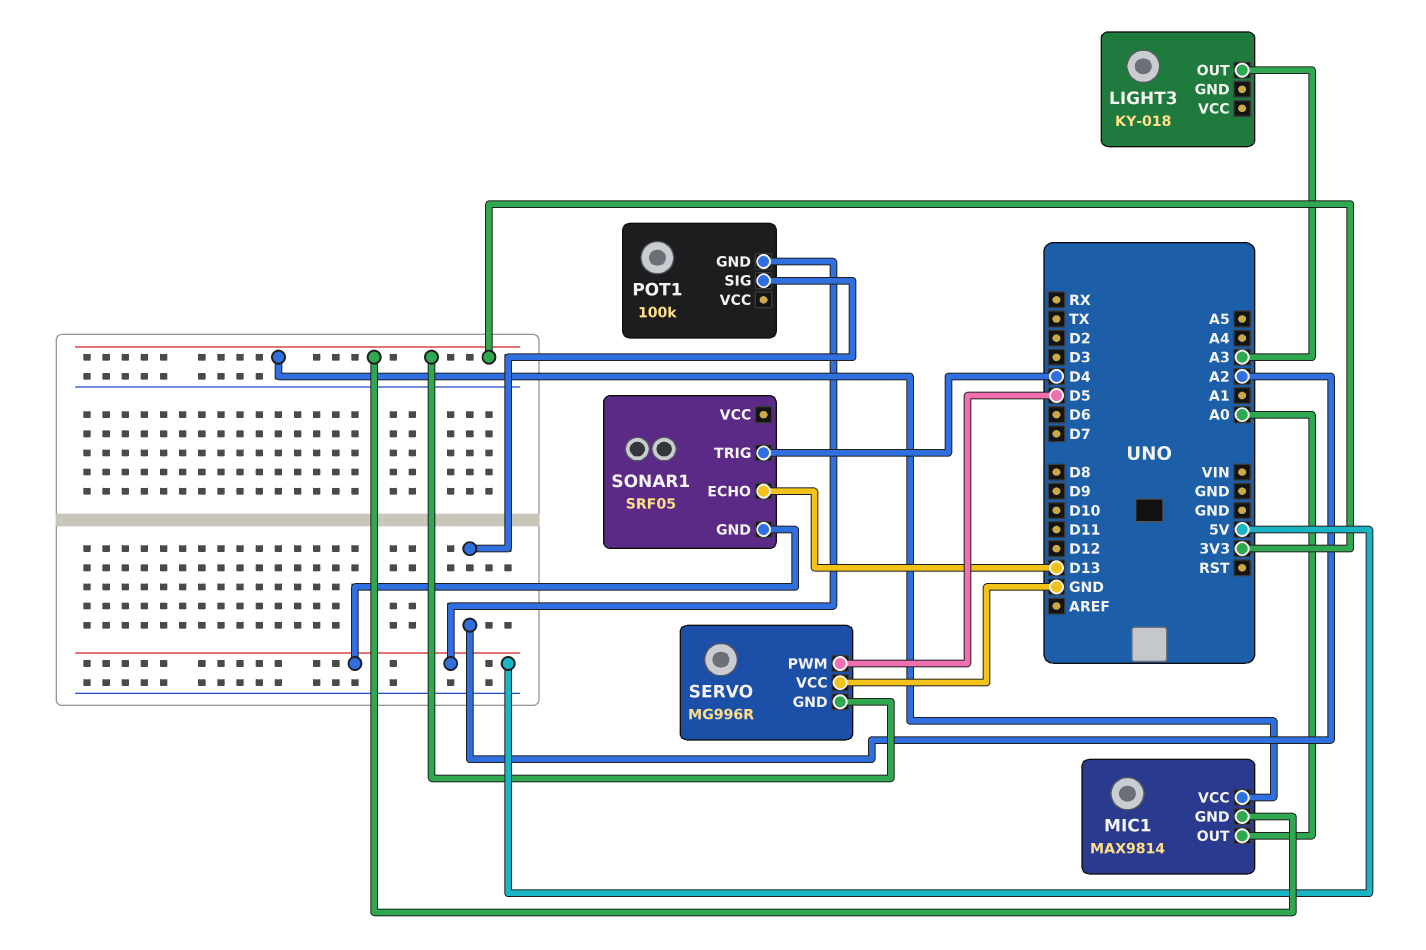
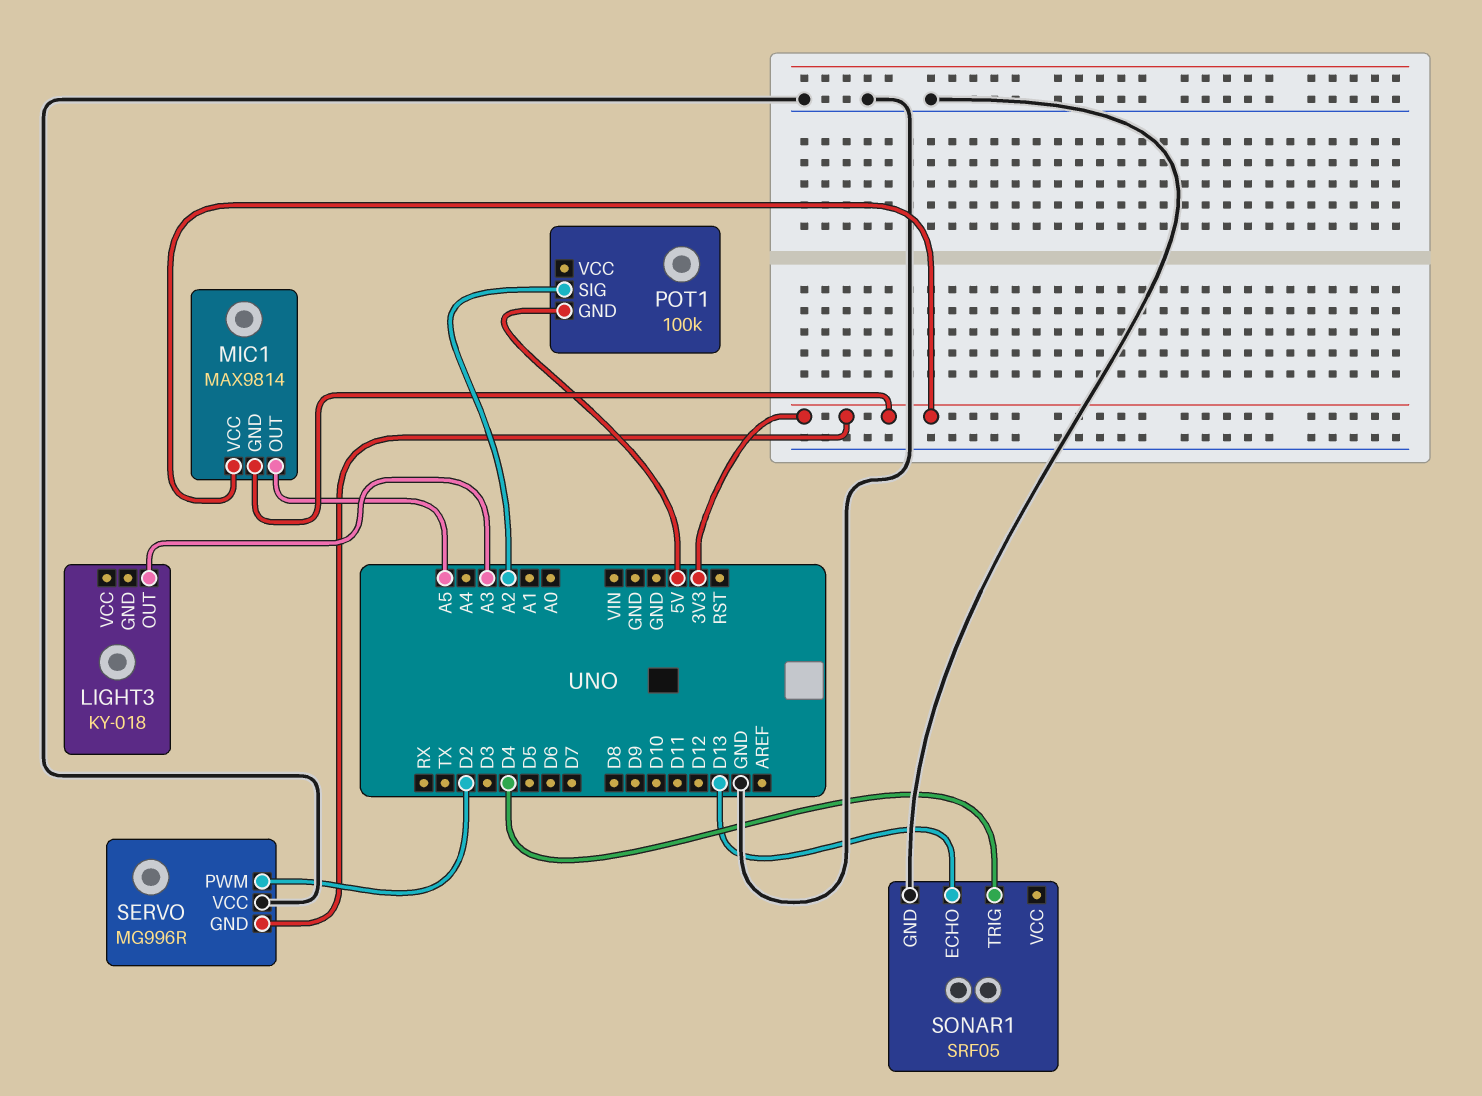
MIC1 pin OUT: A0 -> A5
SERVO pin PWM: D5 -> D2
SONAR1 pin GND: 5V -> GND

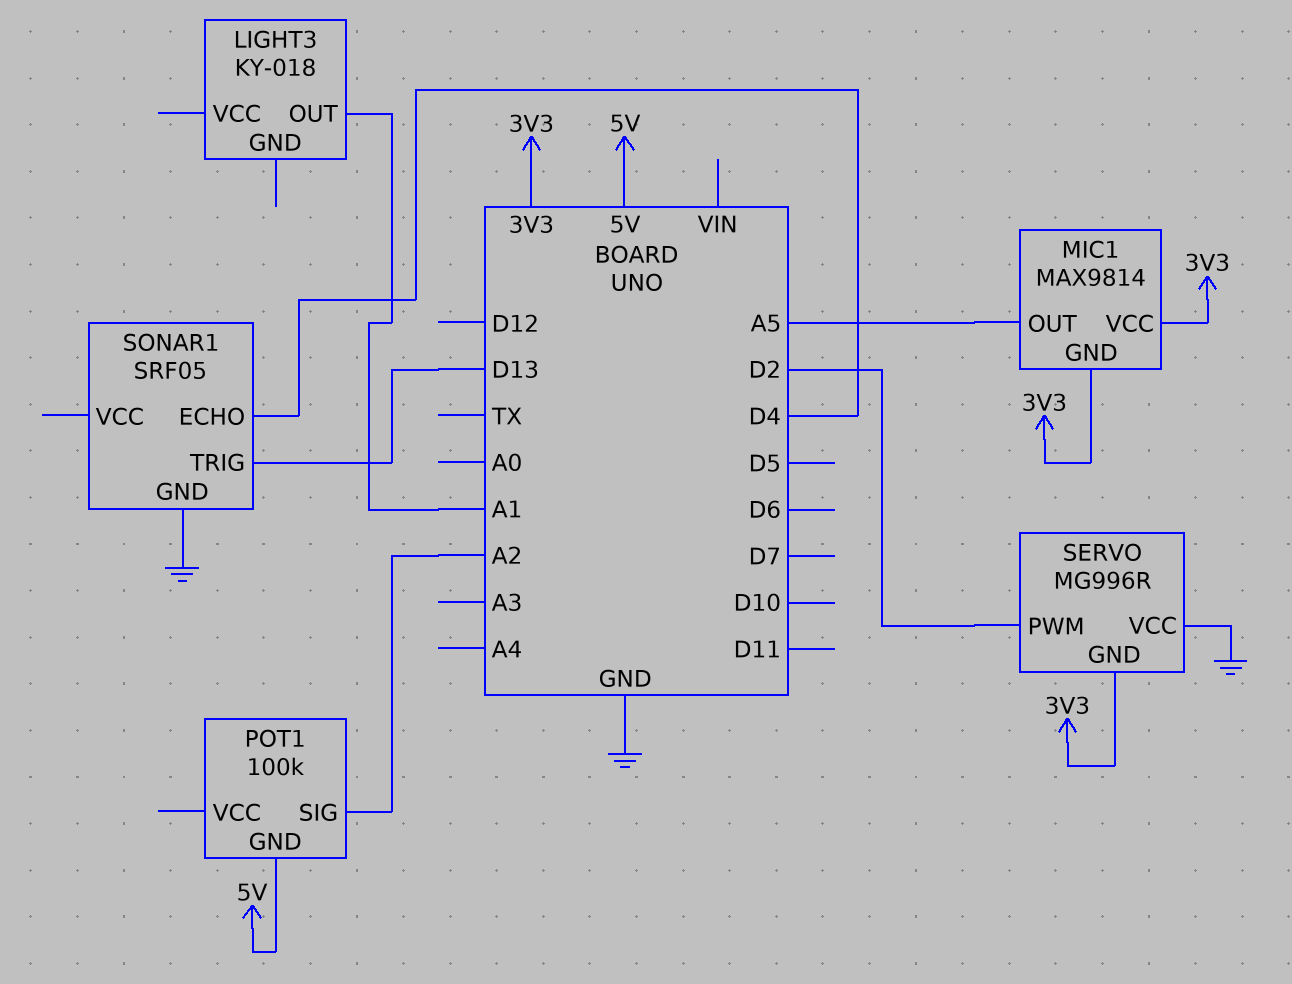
LIGHT3 pin OUT: A3 -> A1
SONAR1 pin ECHO: D13 -> D4
SONAR1 pin TRIG: D4 -> D13

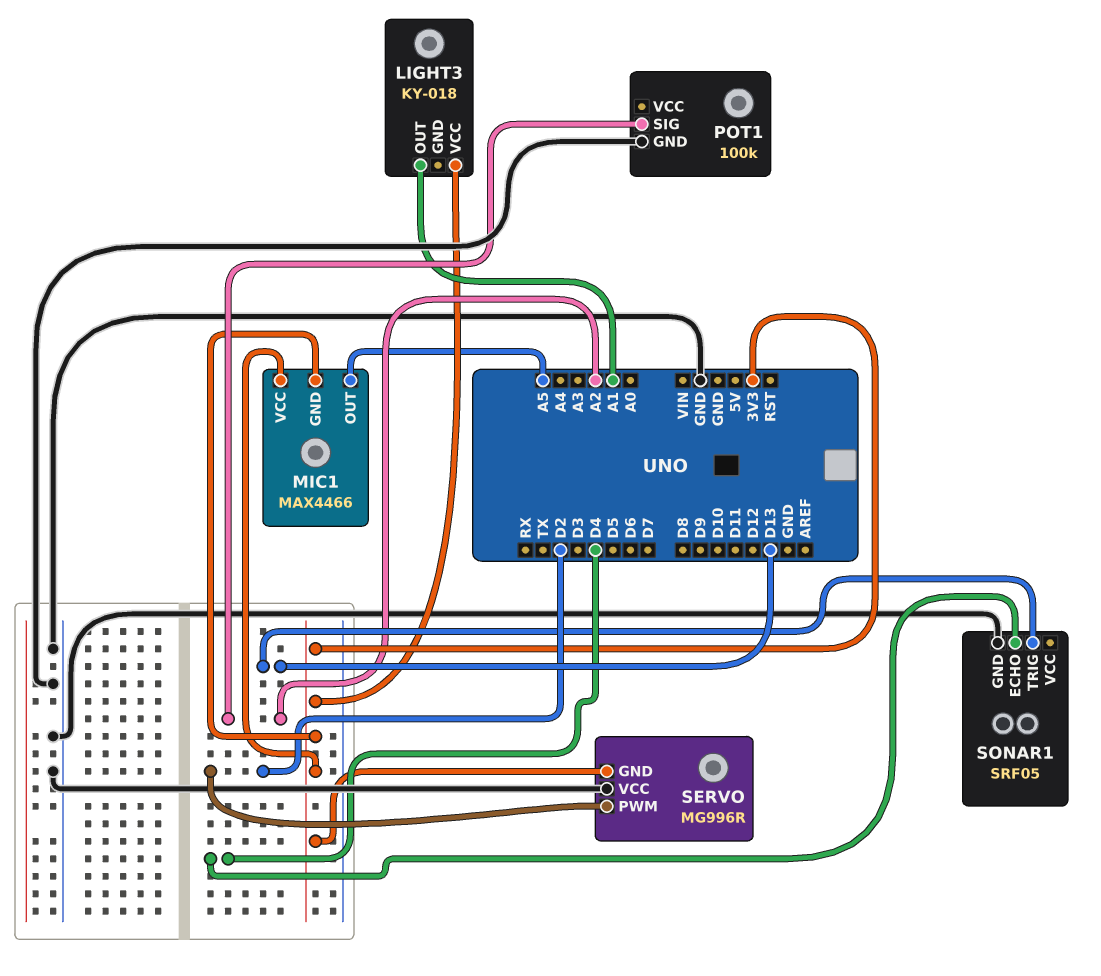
LIGHT3 pin VCC: none -> 3V3
MIC1: MAX9814 -> MAX4466
POT1 pin GND: 5V -> GND

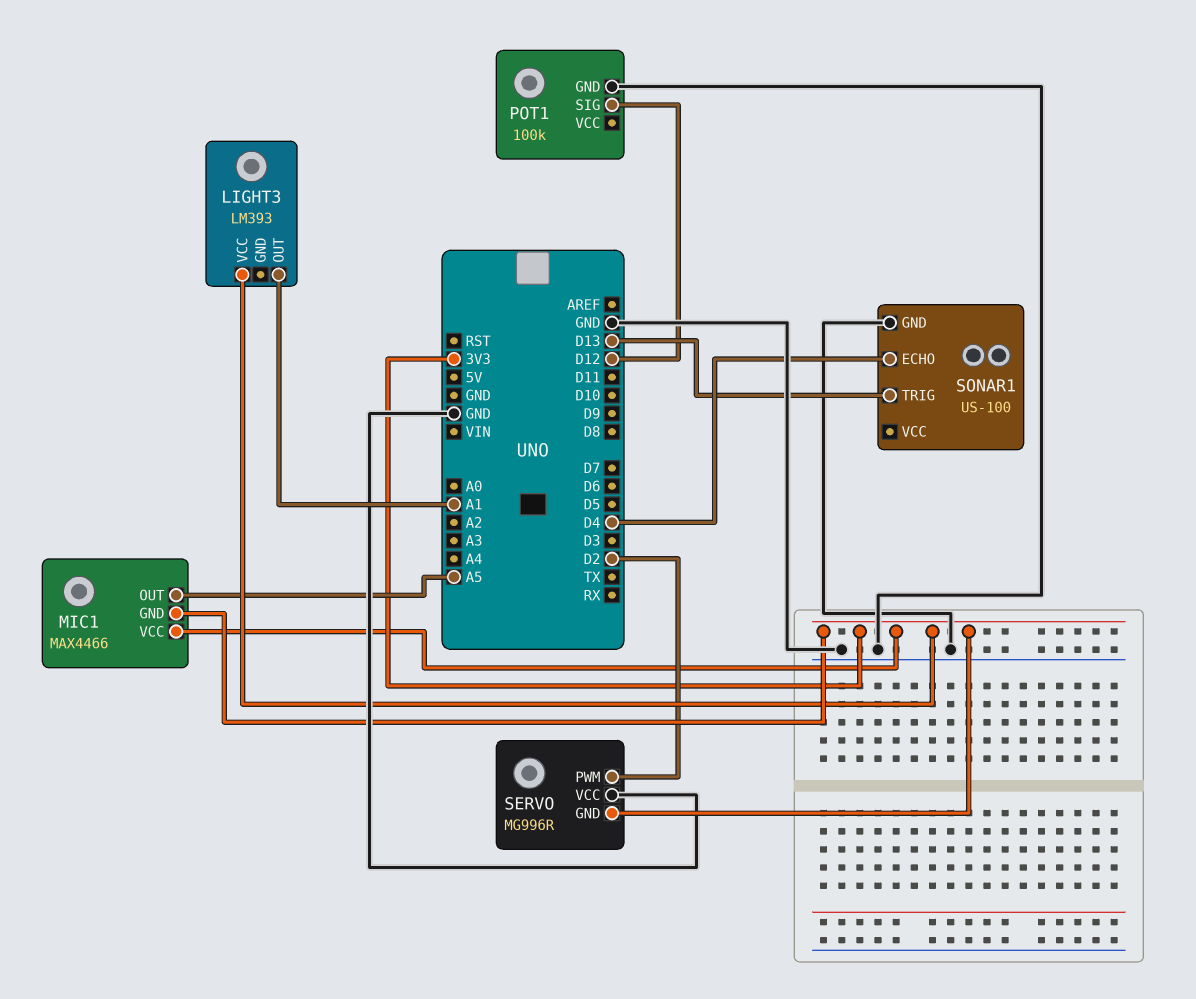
LIGHT3: KY-018 -> LM393
POT1 pin SIG: A2 -> D12
SONAR1: SRF05 -> US-100

